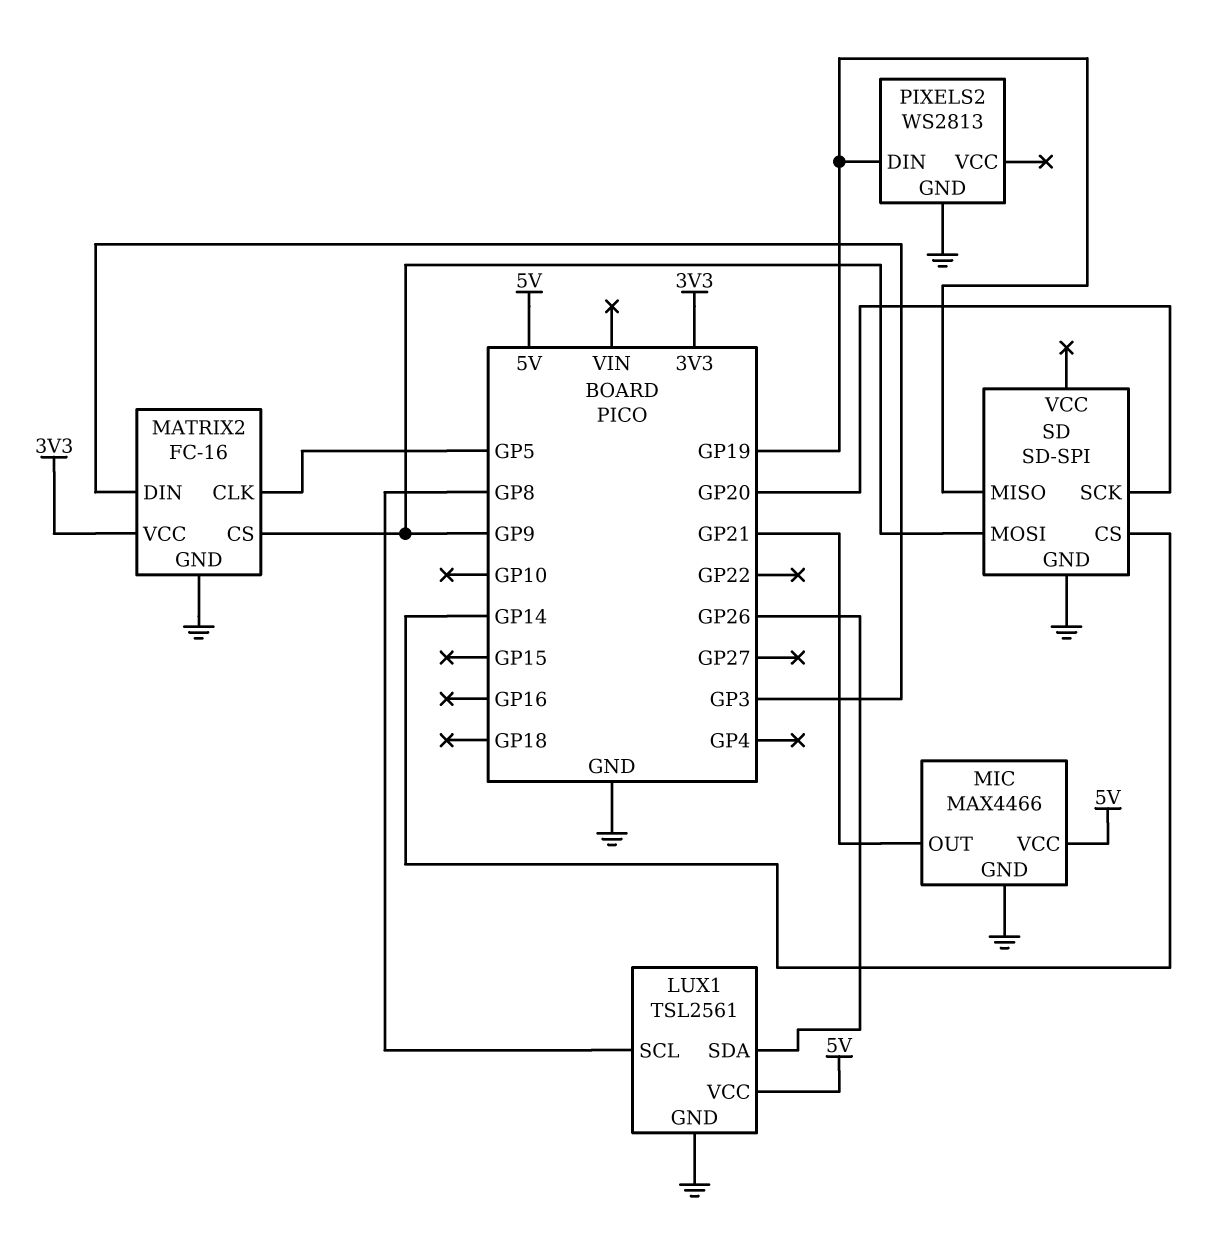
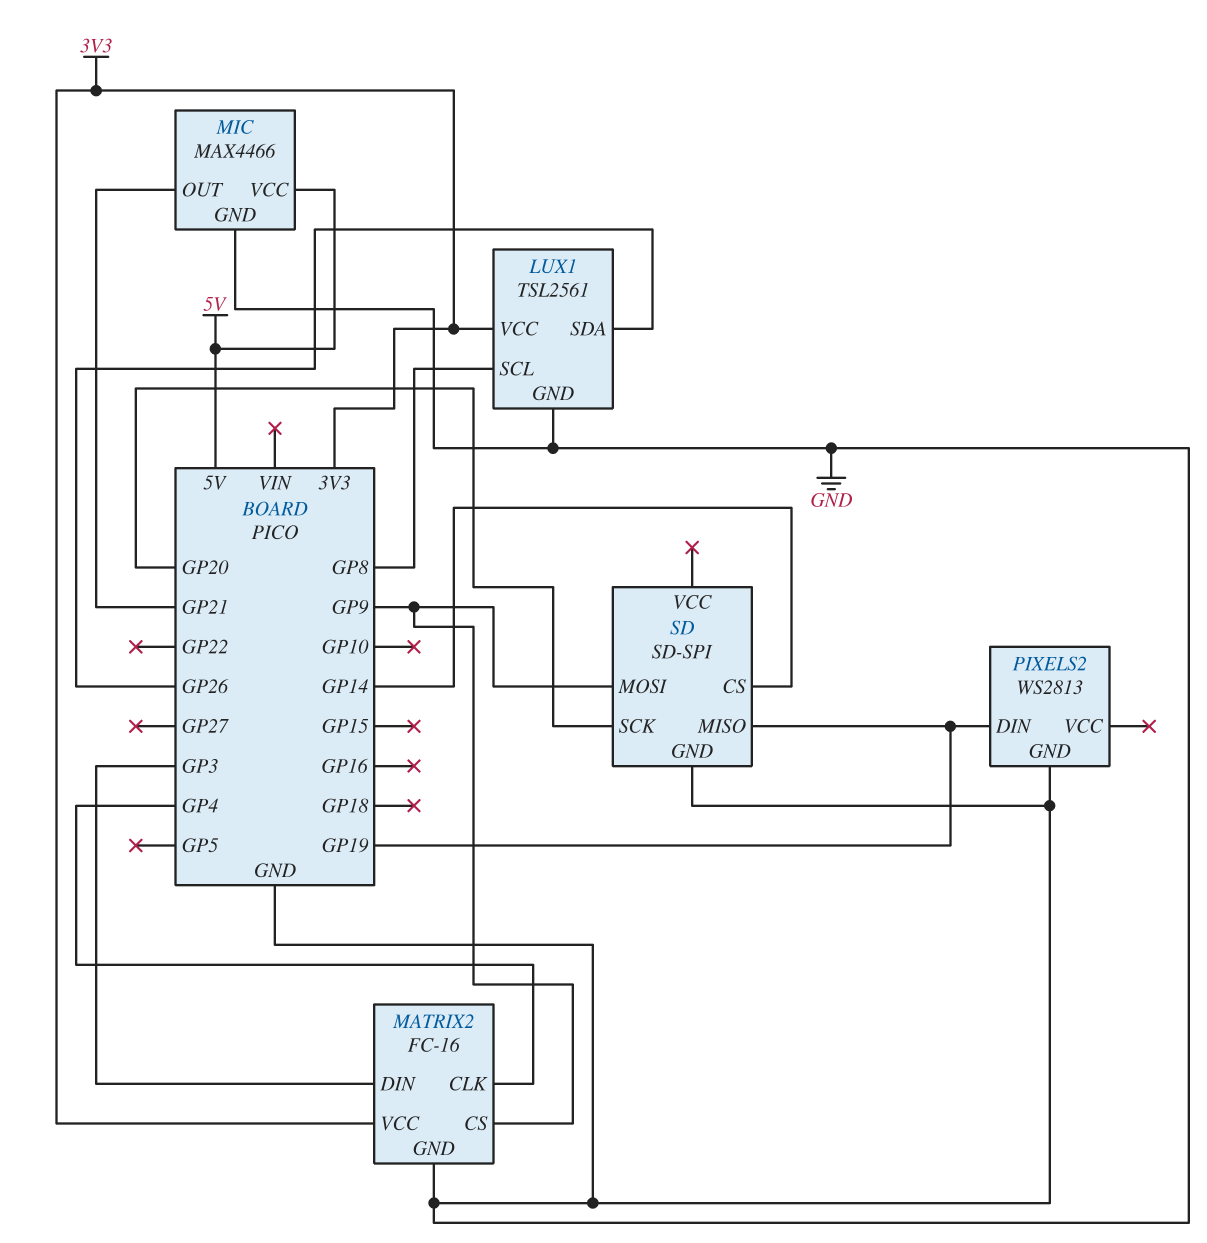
LUX1 pin VCC: 5V -> 3V3
MATRIX2 pin CLK: GP5 -> GP4

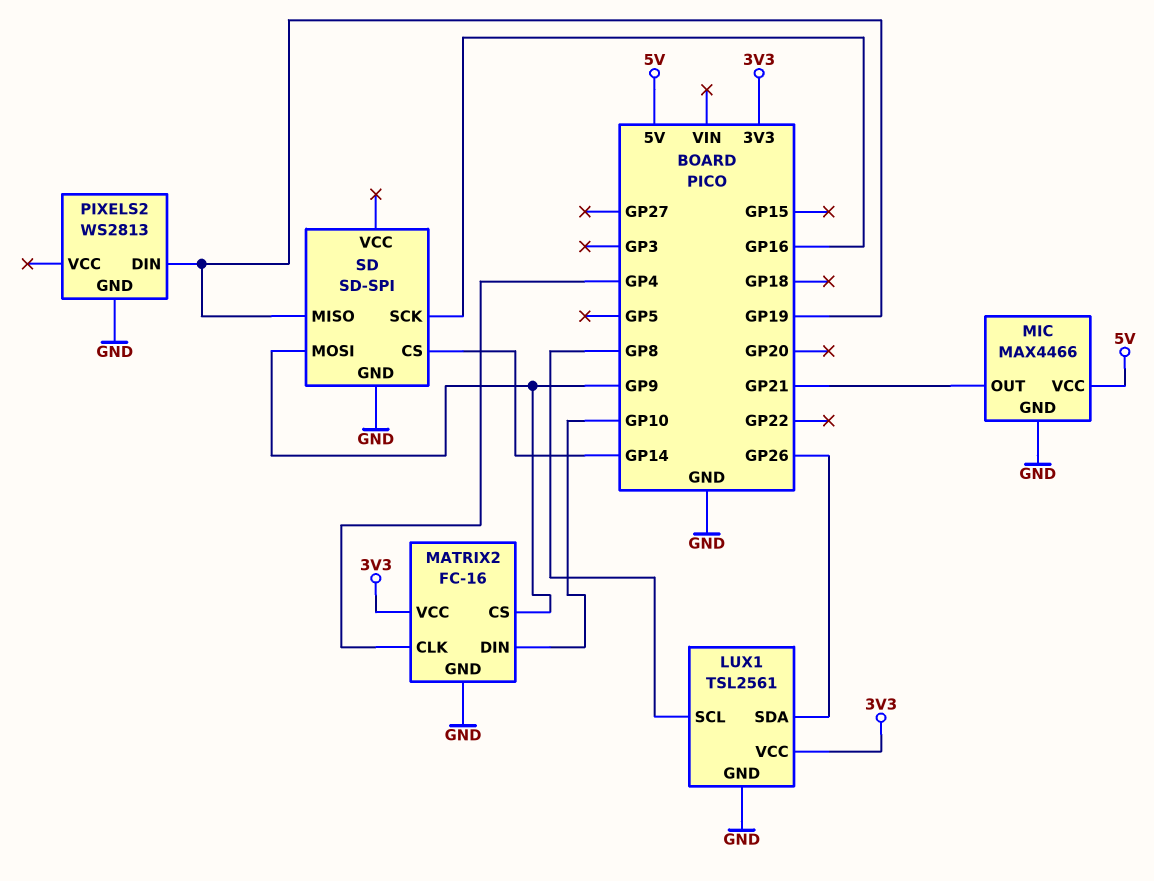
MATRIX2 pin DIN: GP3 -> GP10
SD pin SCK: GP20 -> GP16

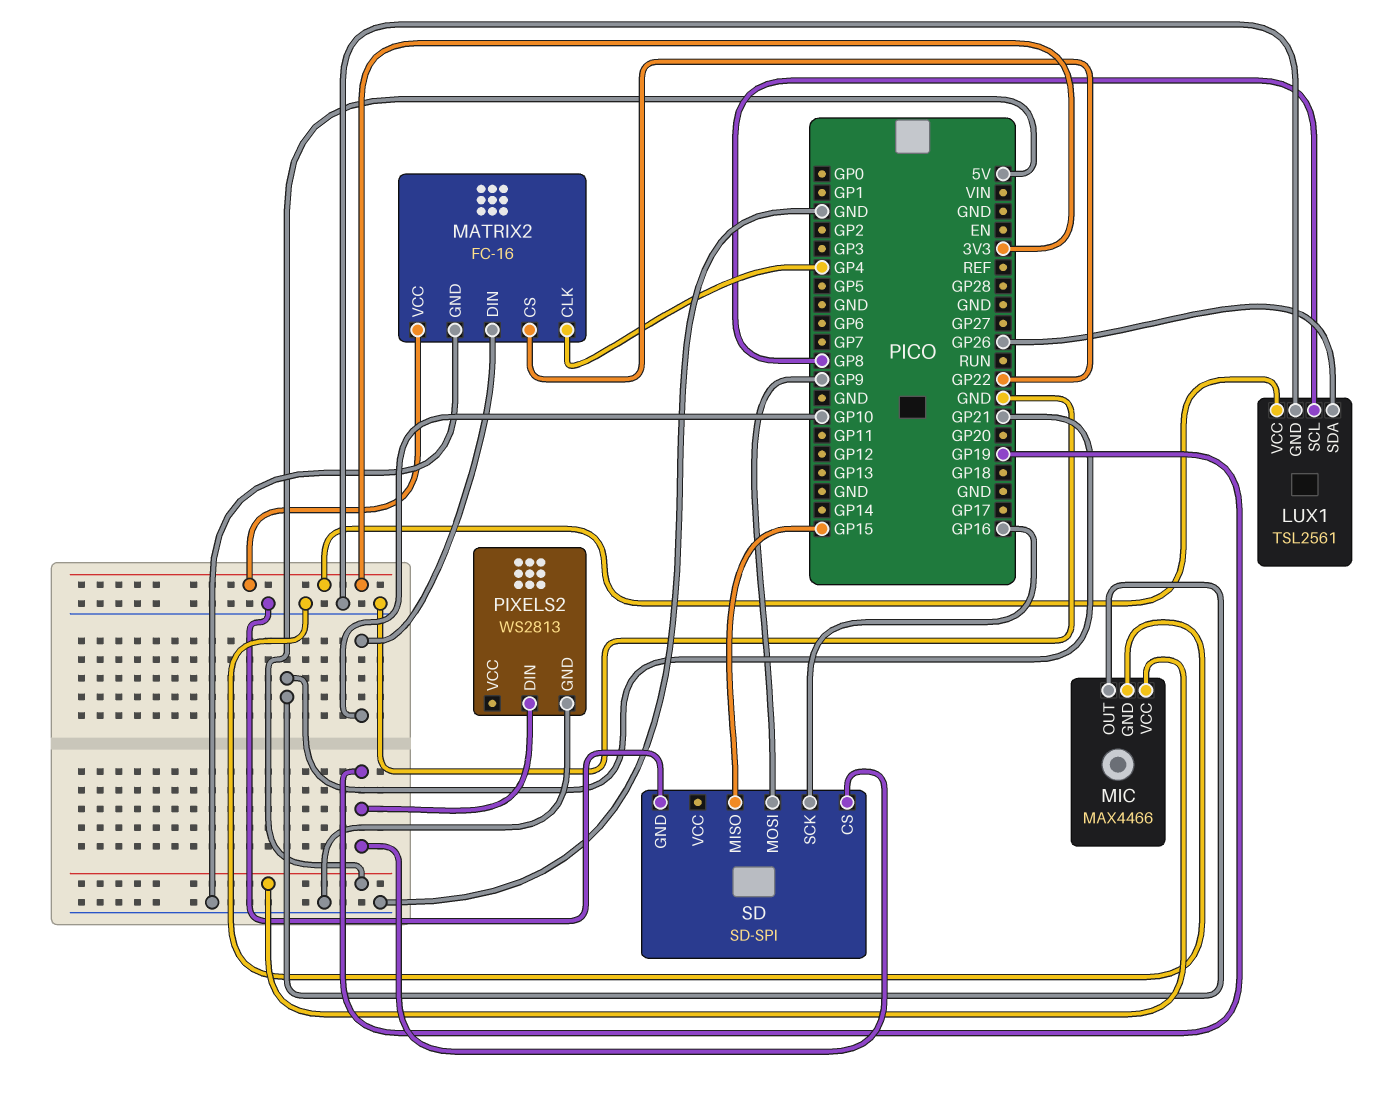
MATRIX2 pin CS: GP9 -> GP22
SD pin CS: GP14 -> GP19
SD pin MISO: GP19 -> GP15

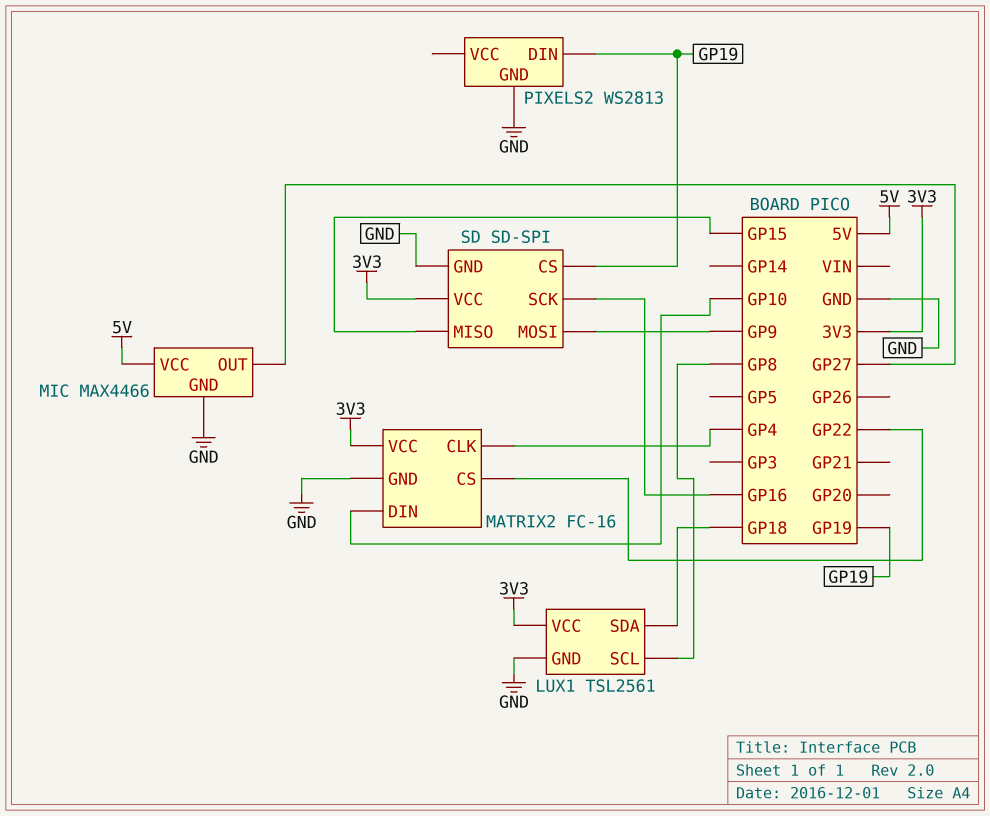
LUX1 pin SDA: GP26 -> GP18
MIC pin OUT: GP21 -> GP27
SD pin VCC: none -> 3V3

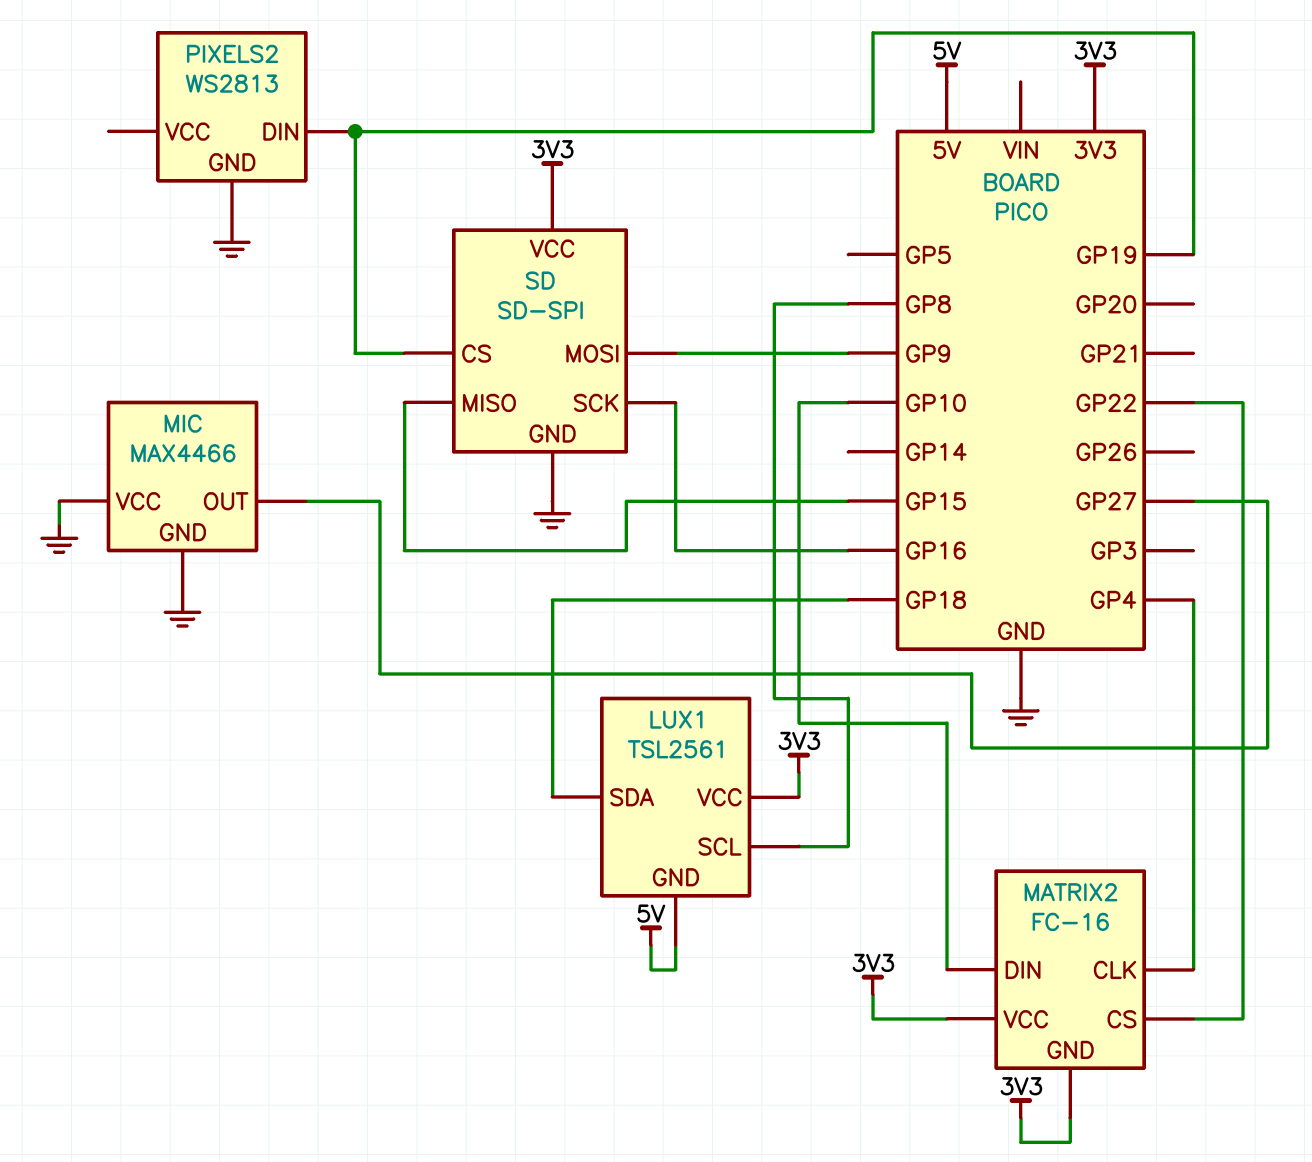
LUX1 pin GND: GND -> 5V
MATRIX2 pin GND: GND -> 3V3
MIC pin VCC: 5V -> GND

